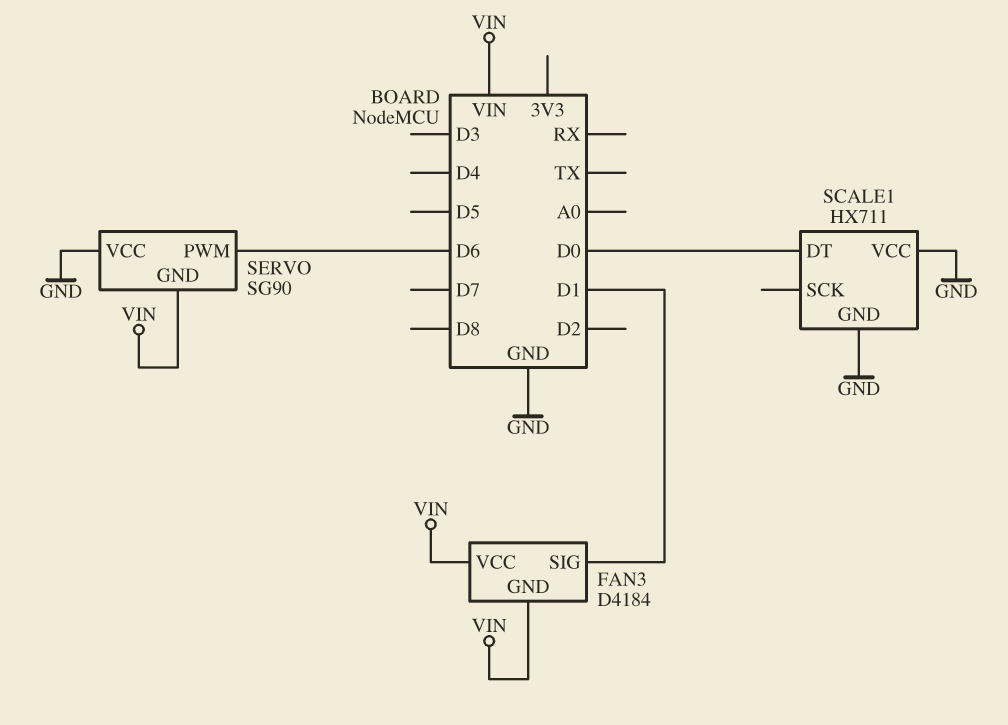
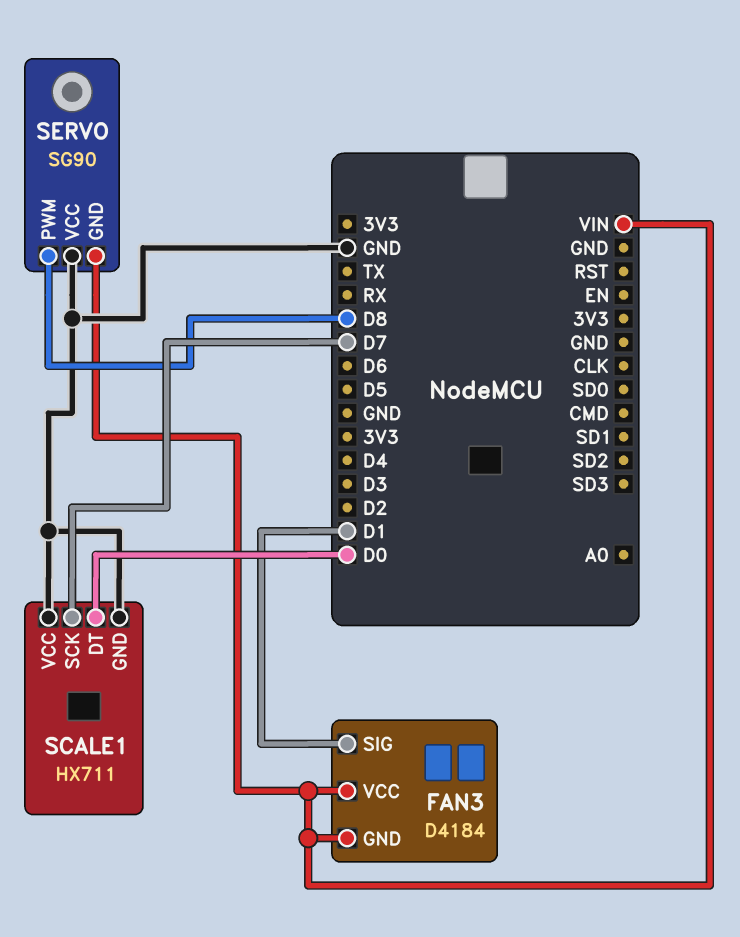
SCALE1 pin SCK: none -> D7
SERVO pin PWM: D6 -> D8

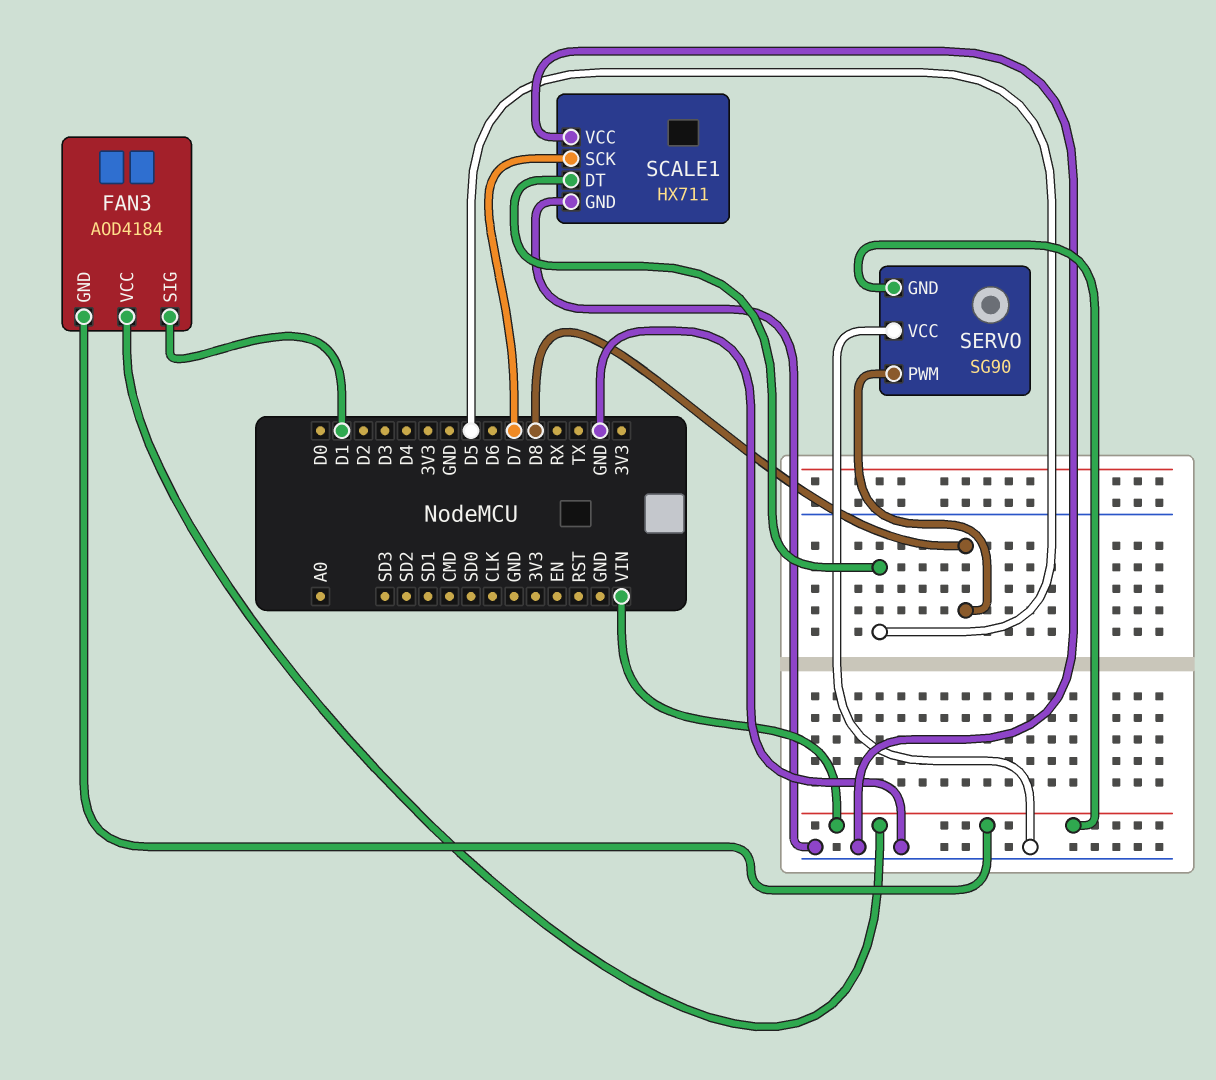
FAN3: D4184 -> AOD4184
SCALE1 pin DT: D0 -> D5

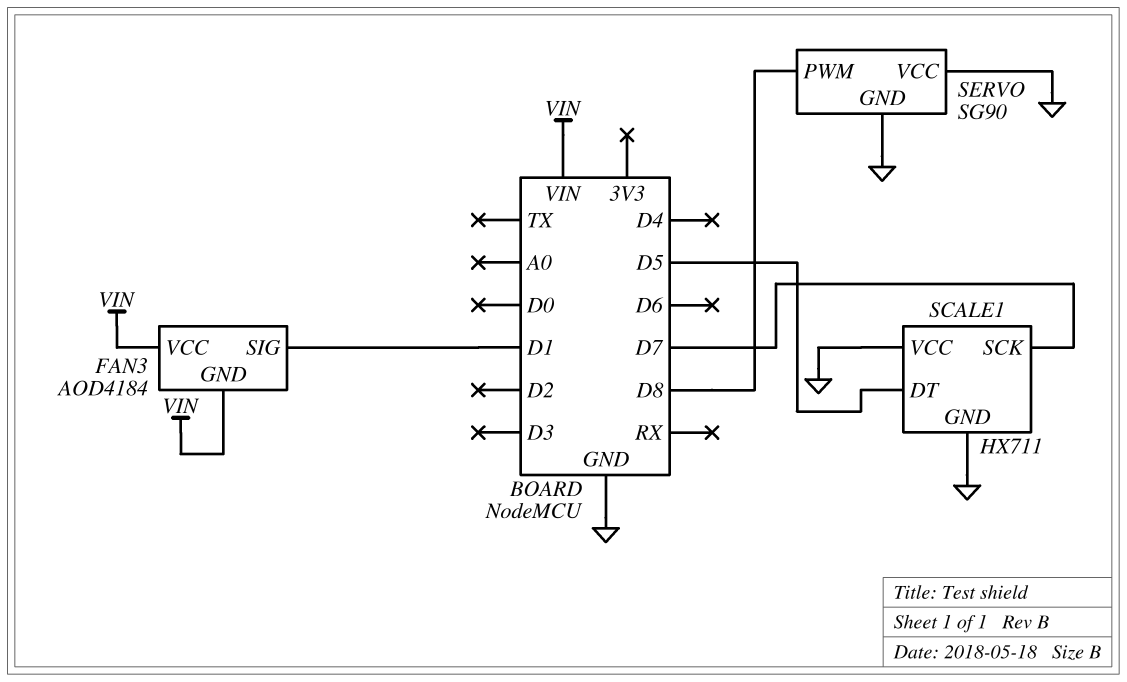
SERVO pin GND: VIN -> GND

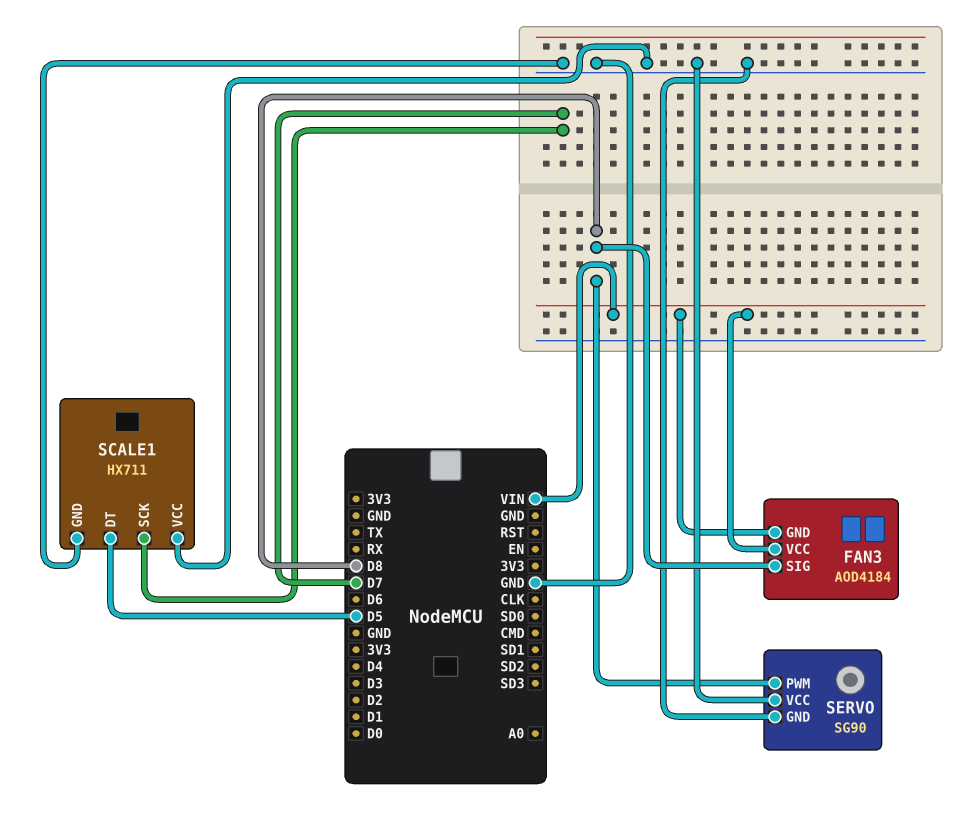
FAN3 pin SIG: D1 -> D8

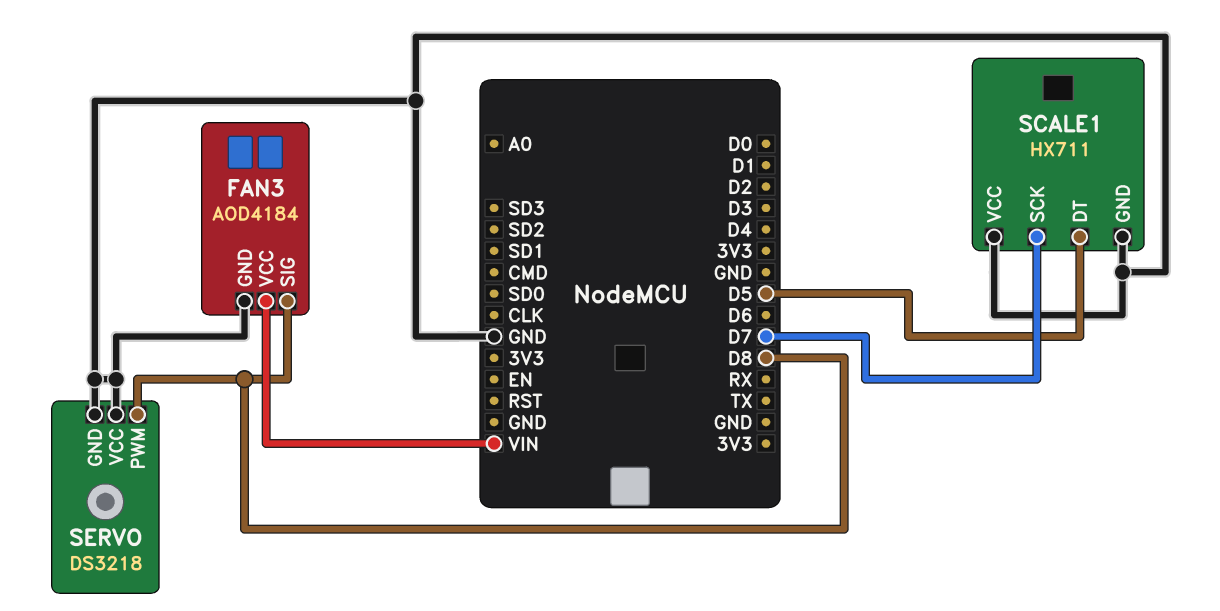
FAN3 pin GND: VIN -> GND
SERVO: SG90 -> DS3218

